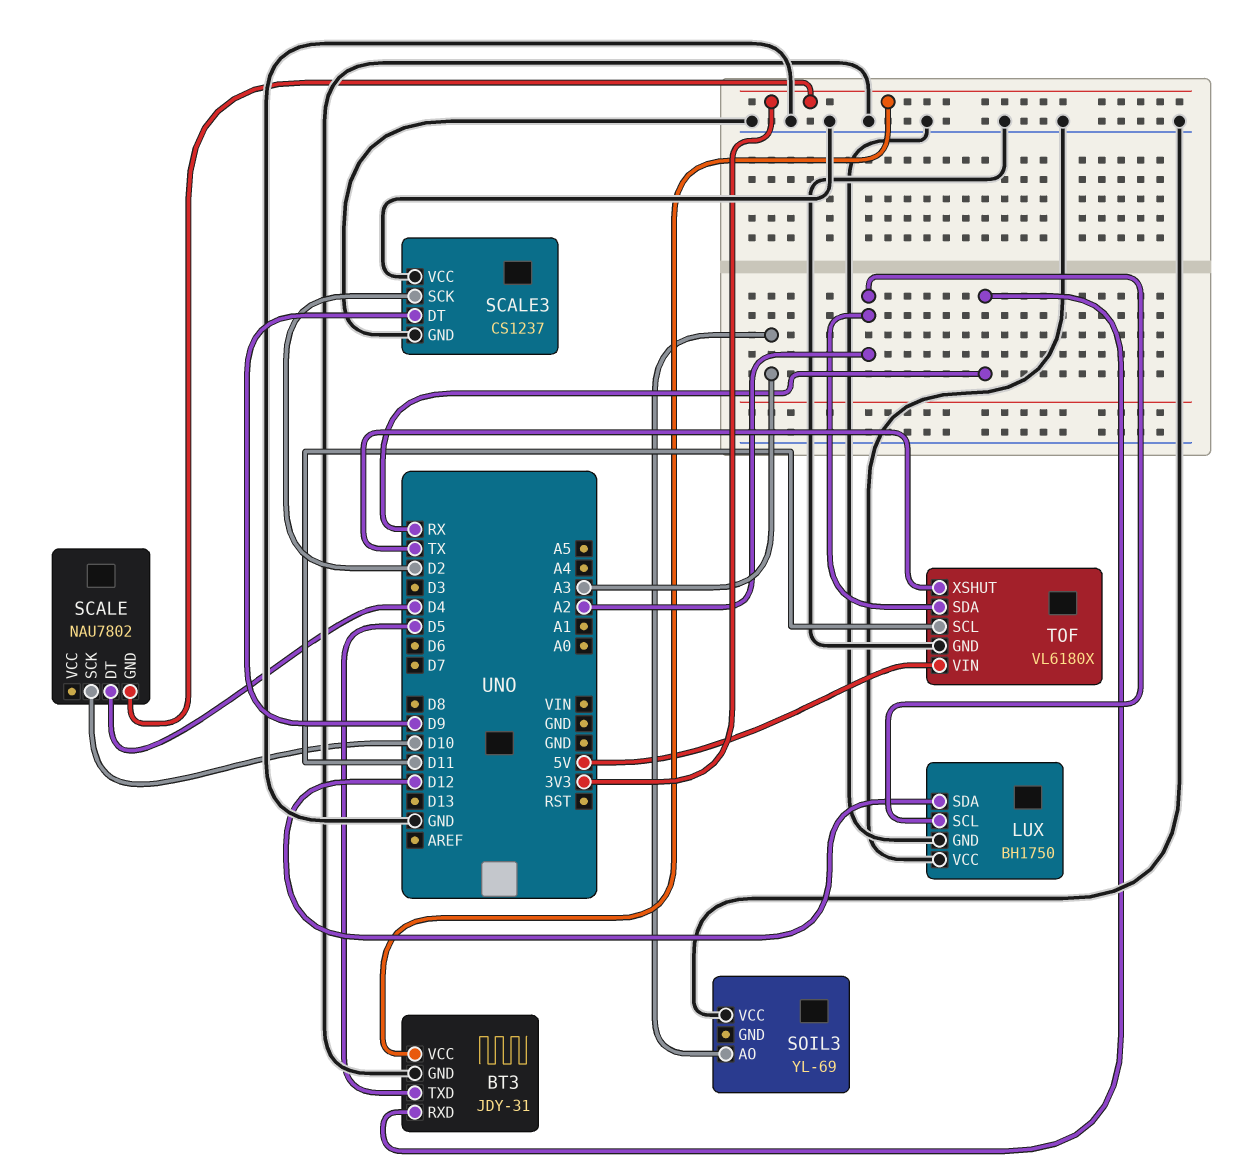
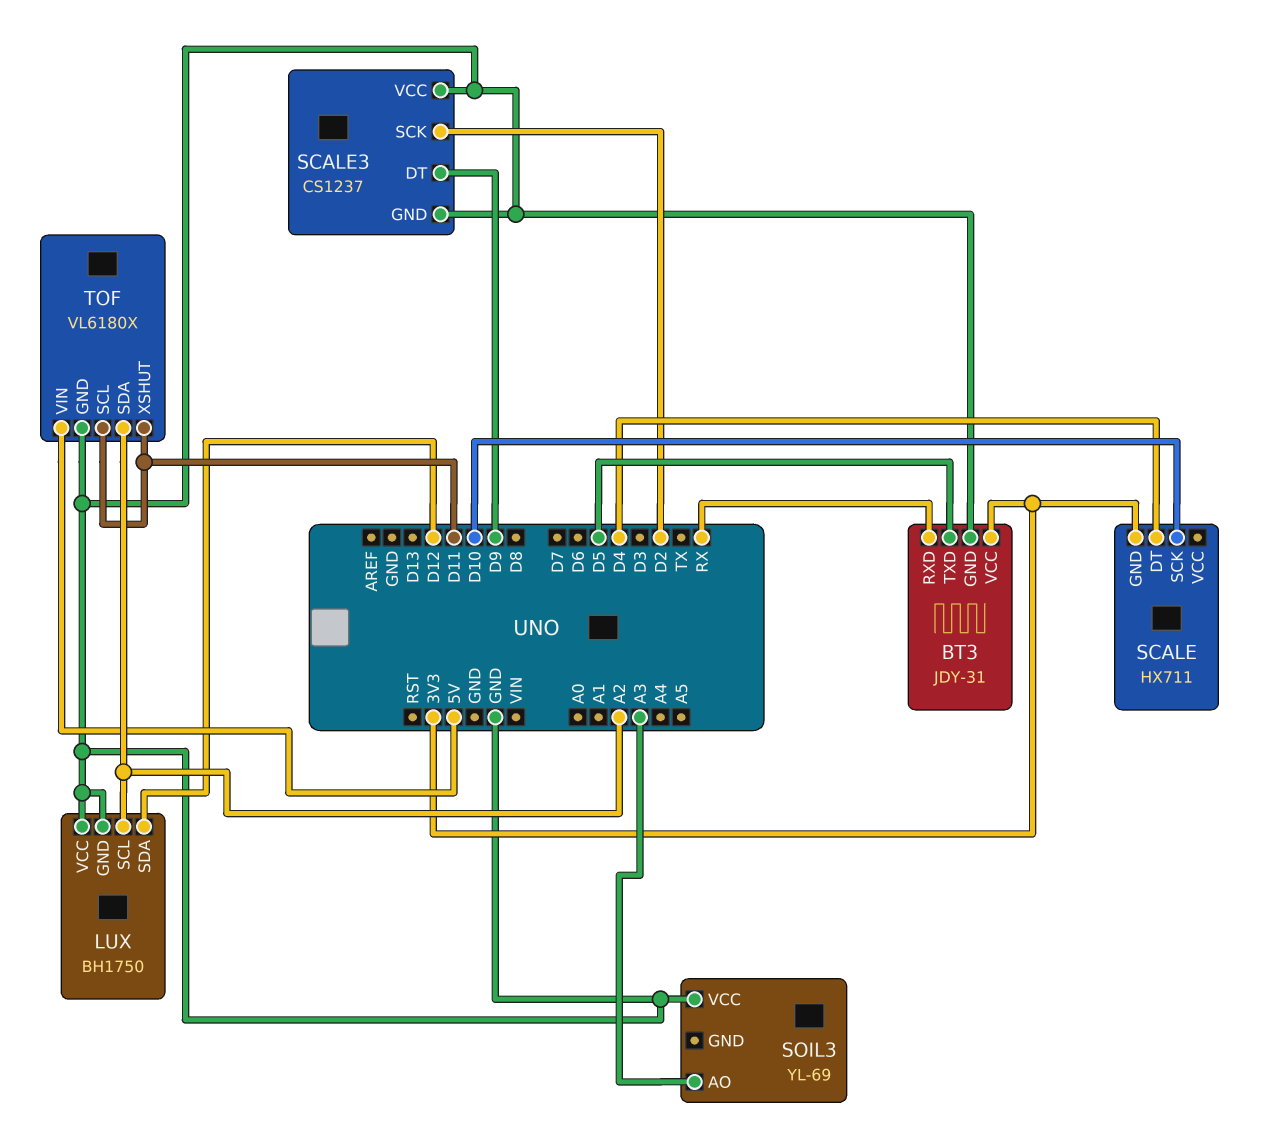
SCALE: NAU7802 -> HX711
TOF pin XSHUT: TX -> D11

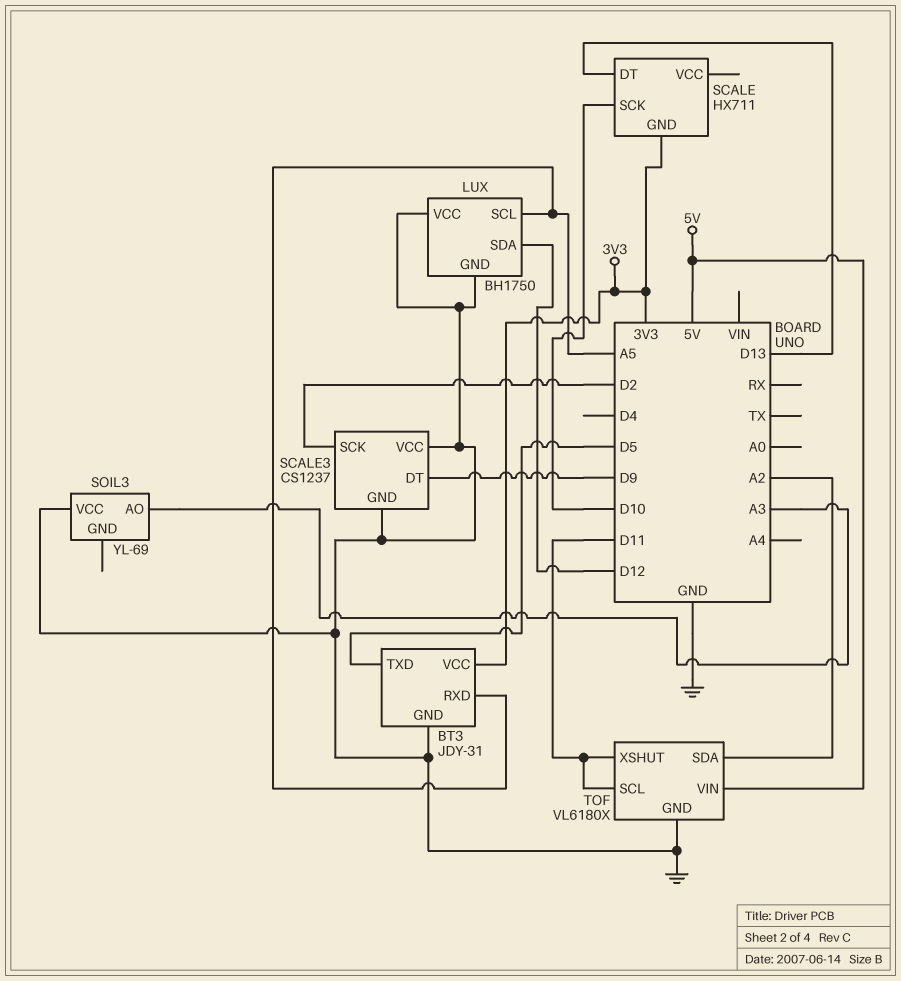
BT3 pin RXD: RX -> A5
LUX pin SCL: A2 -> A5
SCALE pin DT: D4 -> D13

